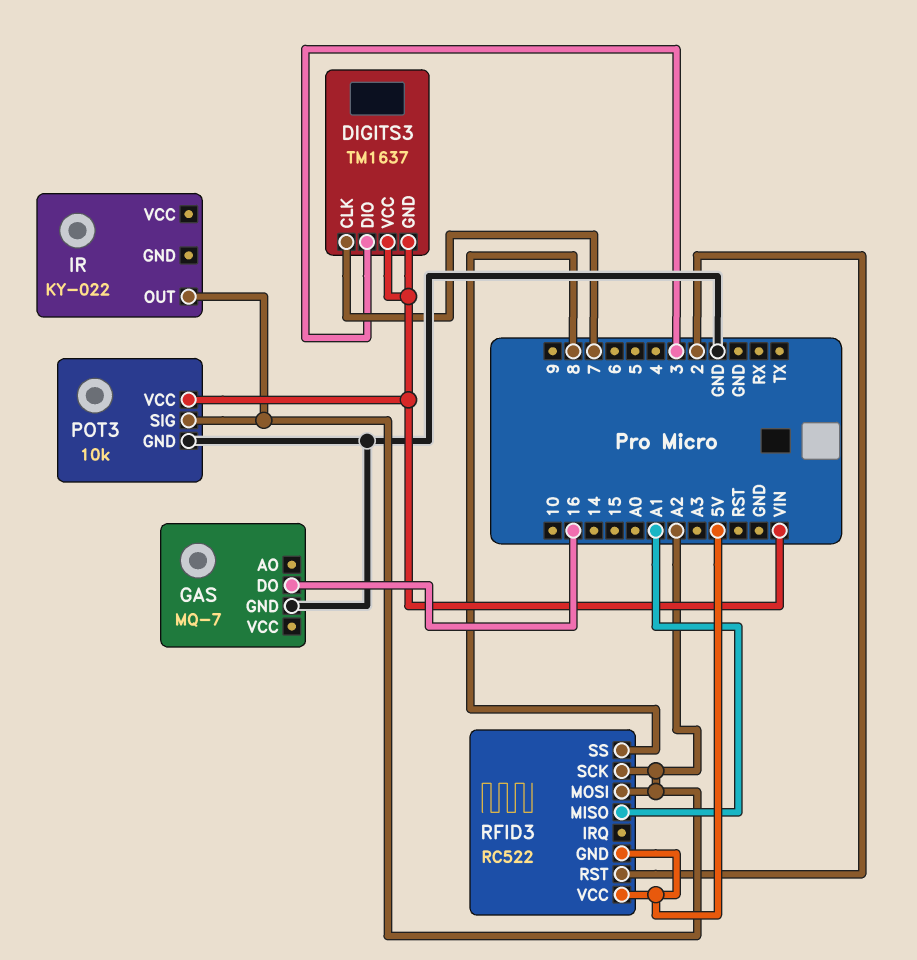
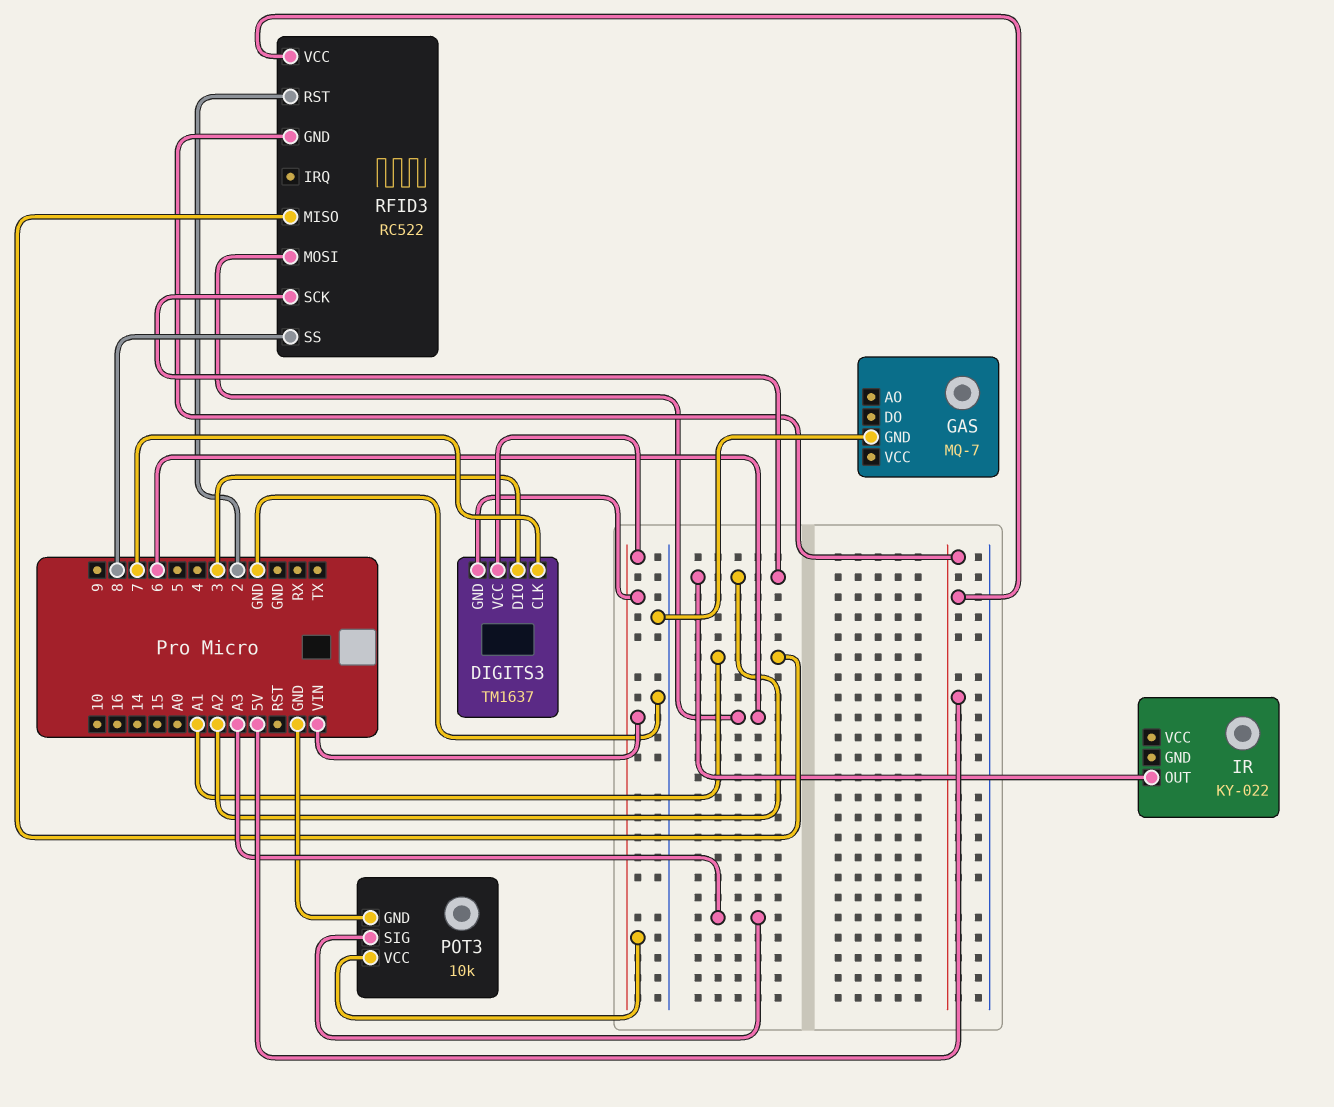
GAS pin DO: 16 -> none
POT3 pin SIG: A2 -> A3
RFID3 pin MOSI: A2 -> 6

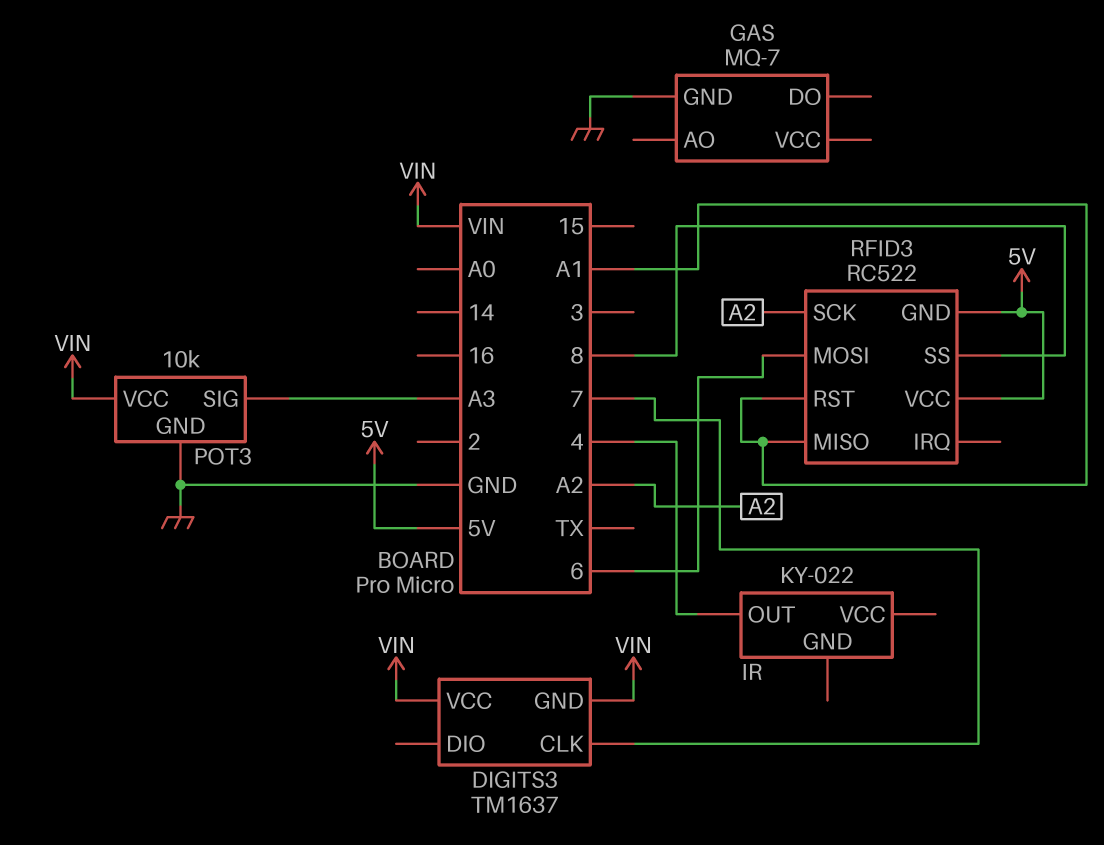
DIGITS3 pin DIO: 3 -> none
IR pin OUT: A2 -> 4
RFID3 pin RST: 2 -> A1

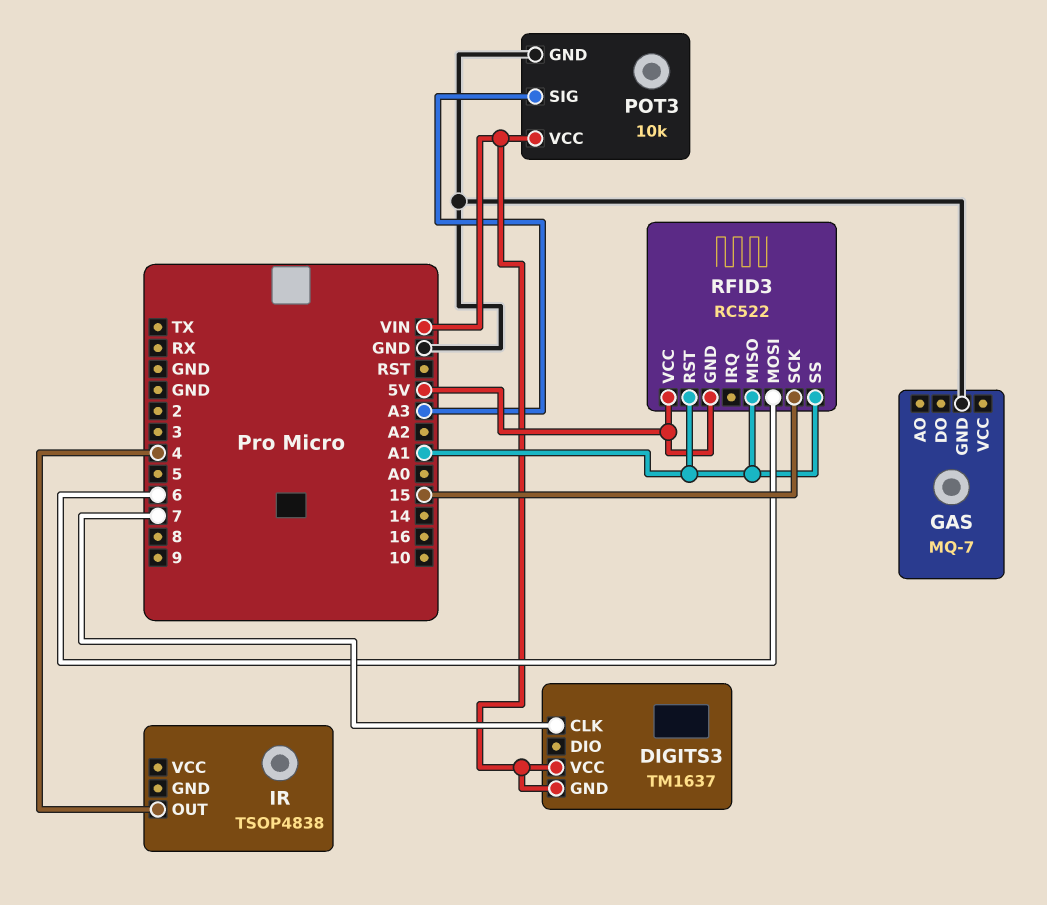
IR: KY-022 -> TSOP4838
RFID3 pin SCK: A2 -> 15
RFID3 pin SS: 8 -> A1

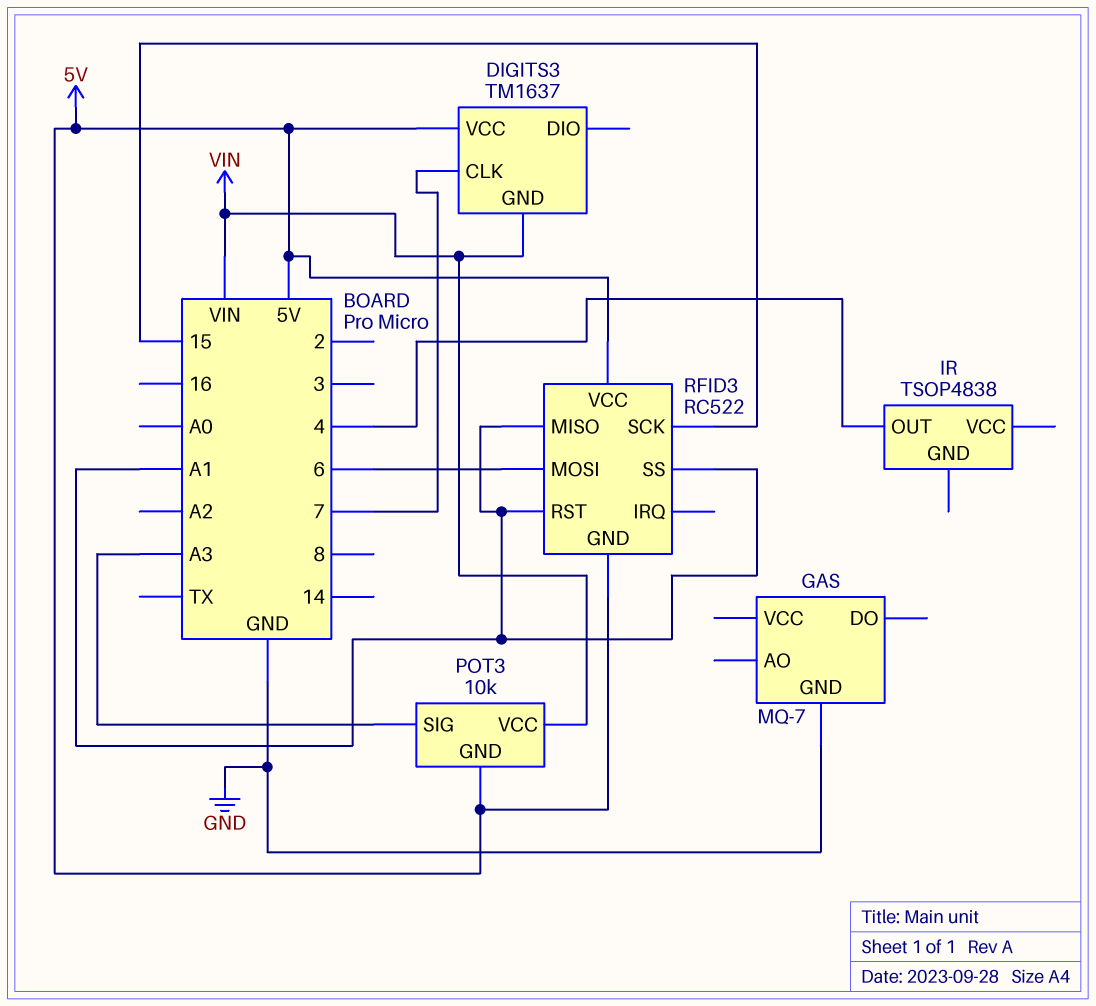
DIGITS3 pin VCC: VIN -> 5V
POT3 pin GND: GND -> 5V

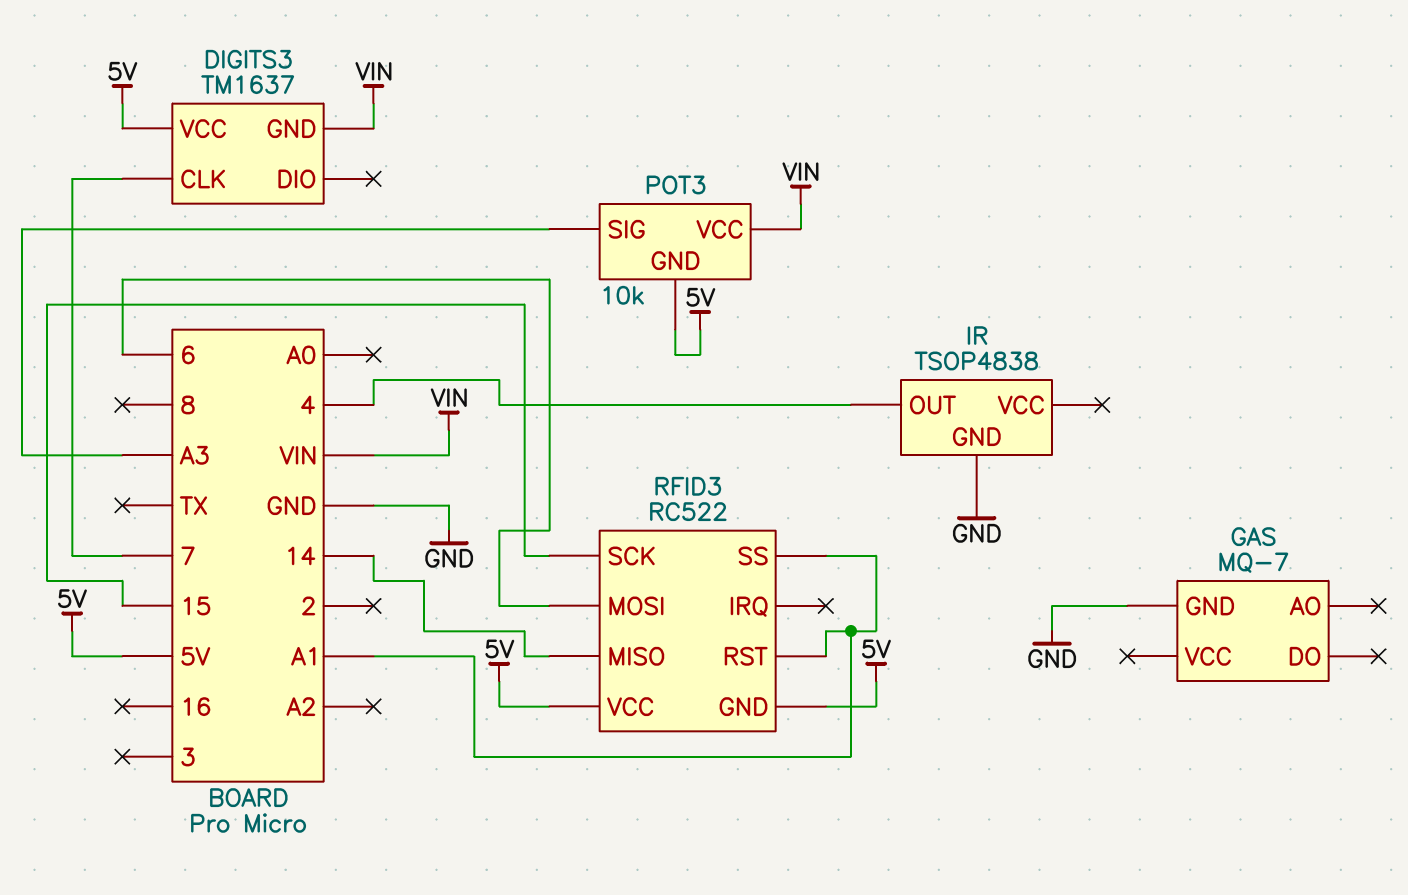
IR pin GND: none -> GND
RFID3 pin MISO: A1 -> 14

